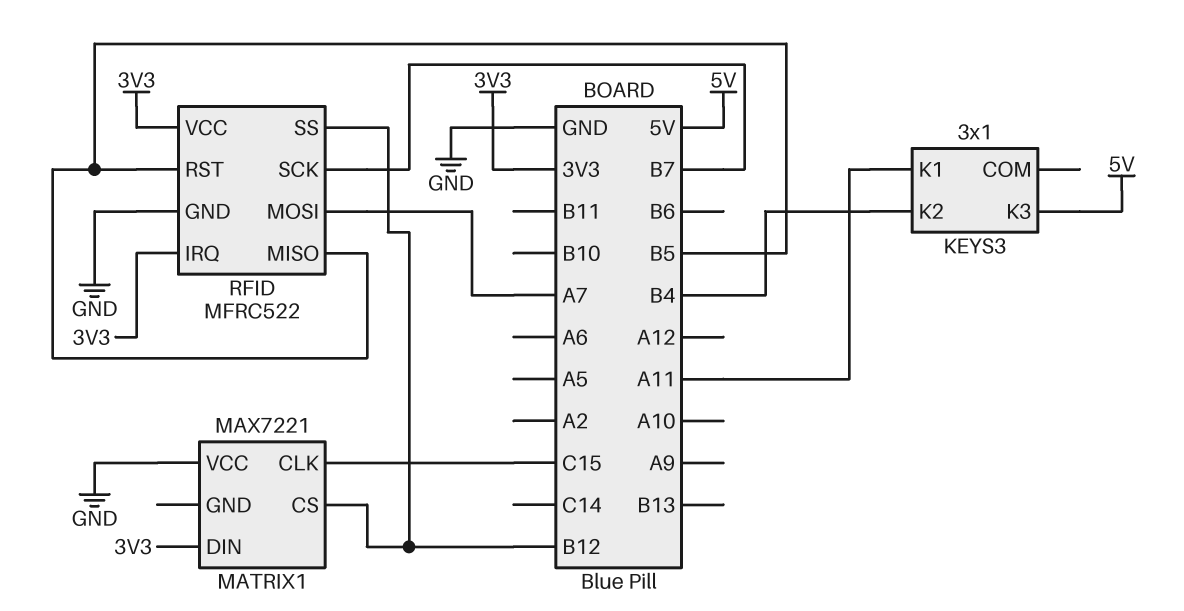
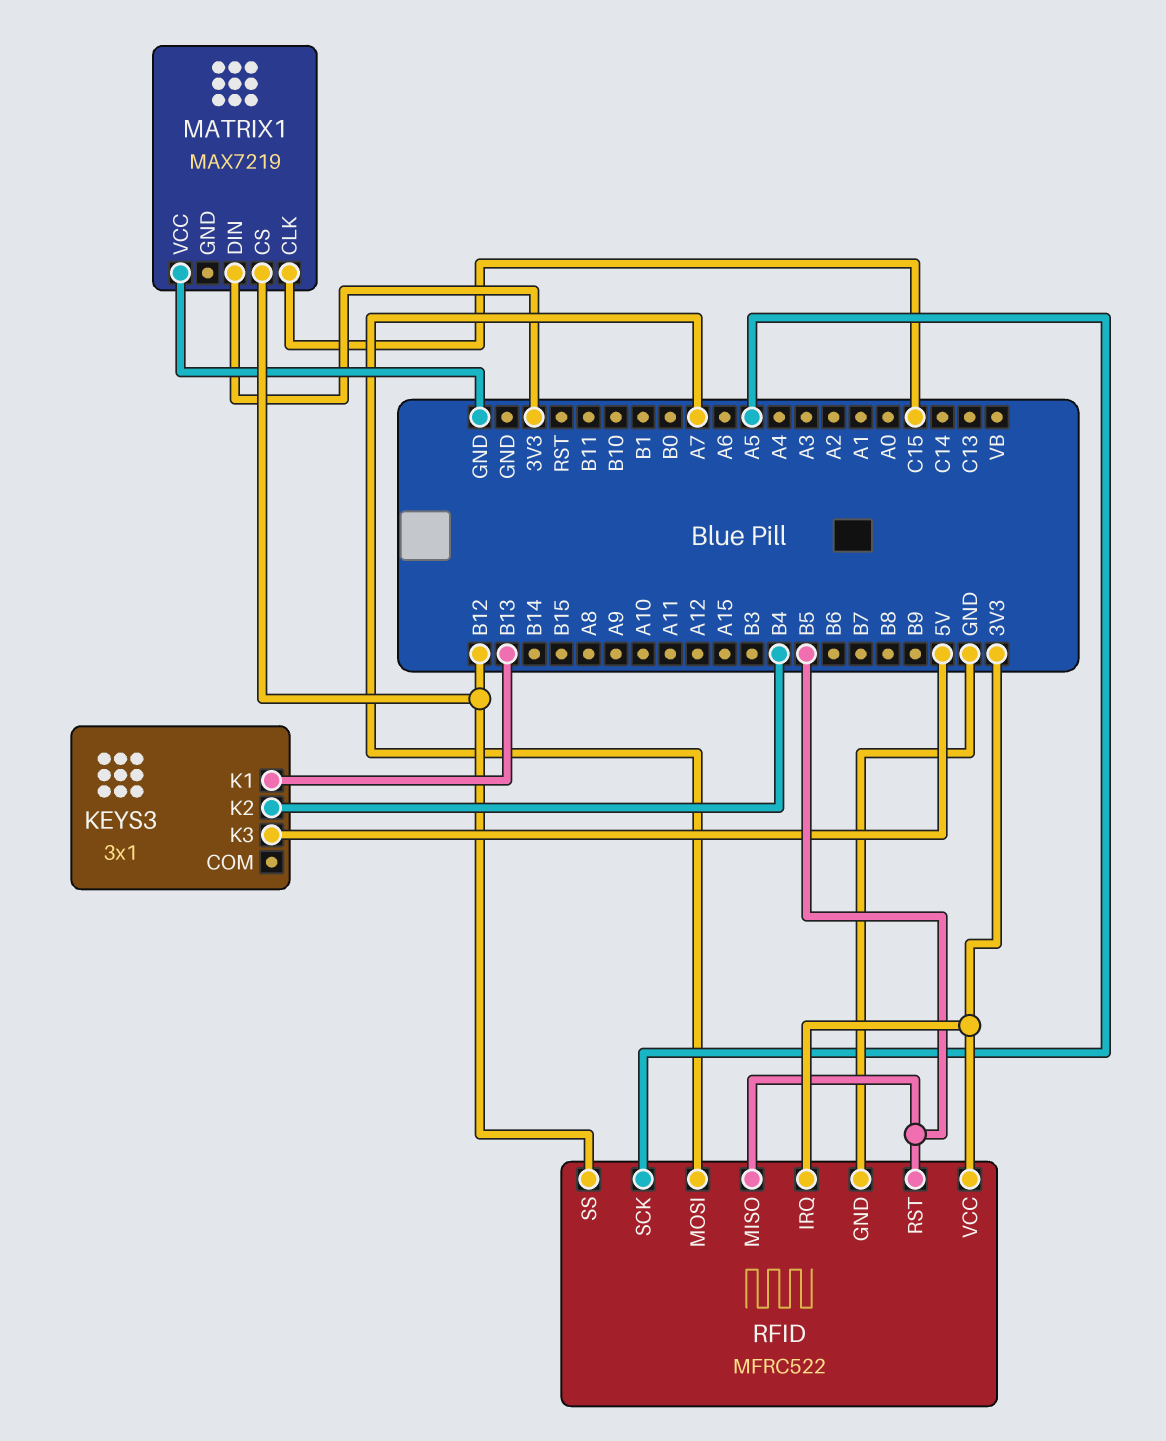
KEYS3 pin K1: A11 -> B13
MATRIX1: MAX7221 -> MAX7219
RFID pin SCK: B7 -> A5

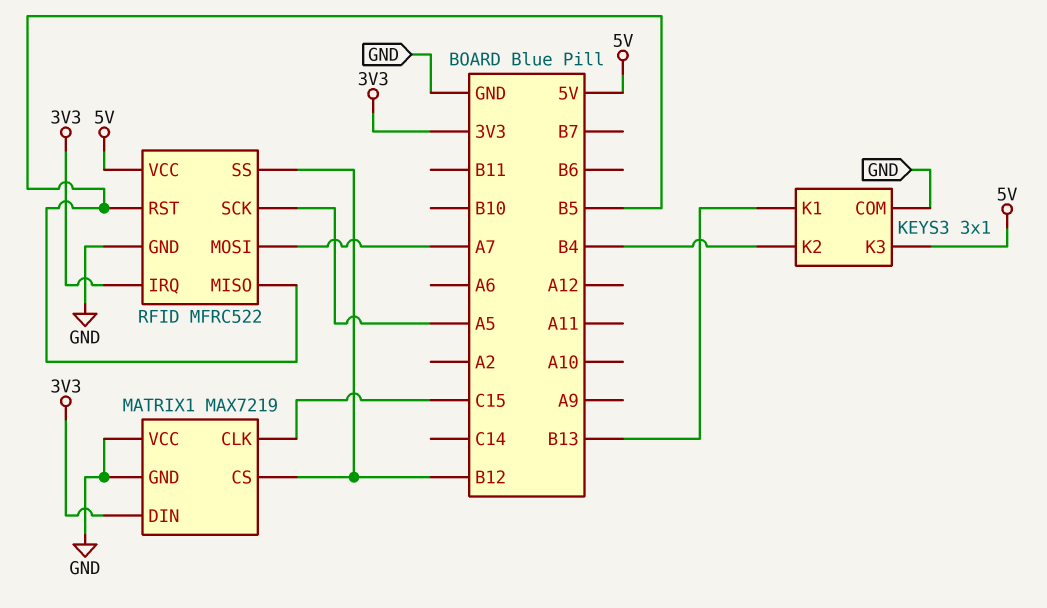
KEYS3 pin COM: none -> GND
MATRIX1 pin GND: none -> GND
RFID pin VCC: 3V3 -> 5V

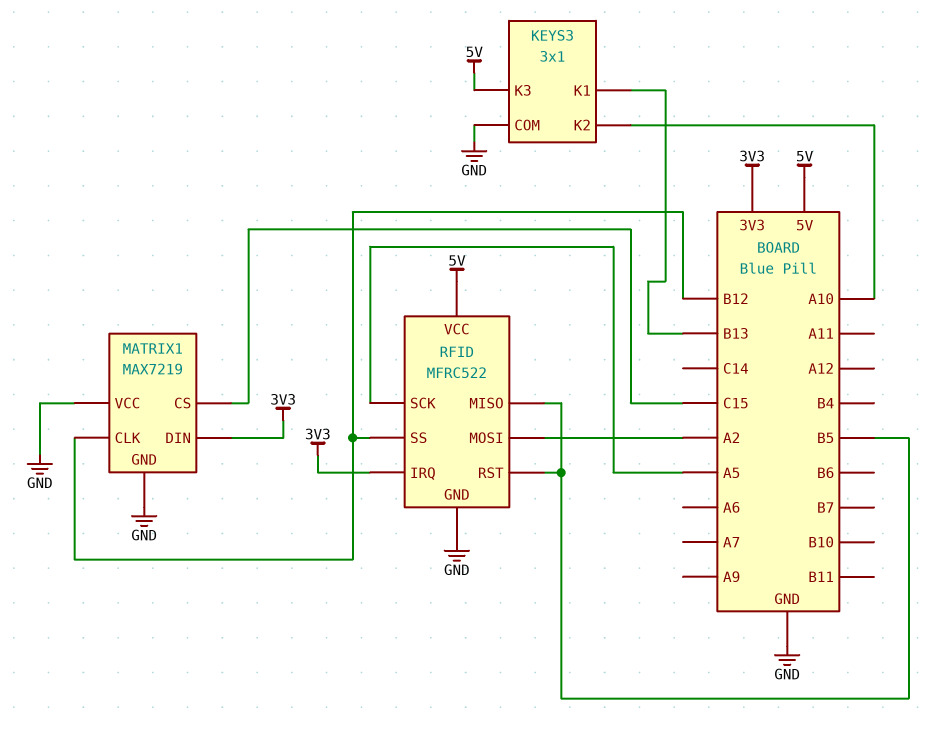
KEYS3 pin K2: B4 -> A10
MATRIX1 pin CLK: C15 -> B12
MATRIX1 pin CS: B12 -> C15
RFID pin MOSI: A7 -> A2

